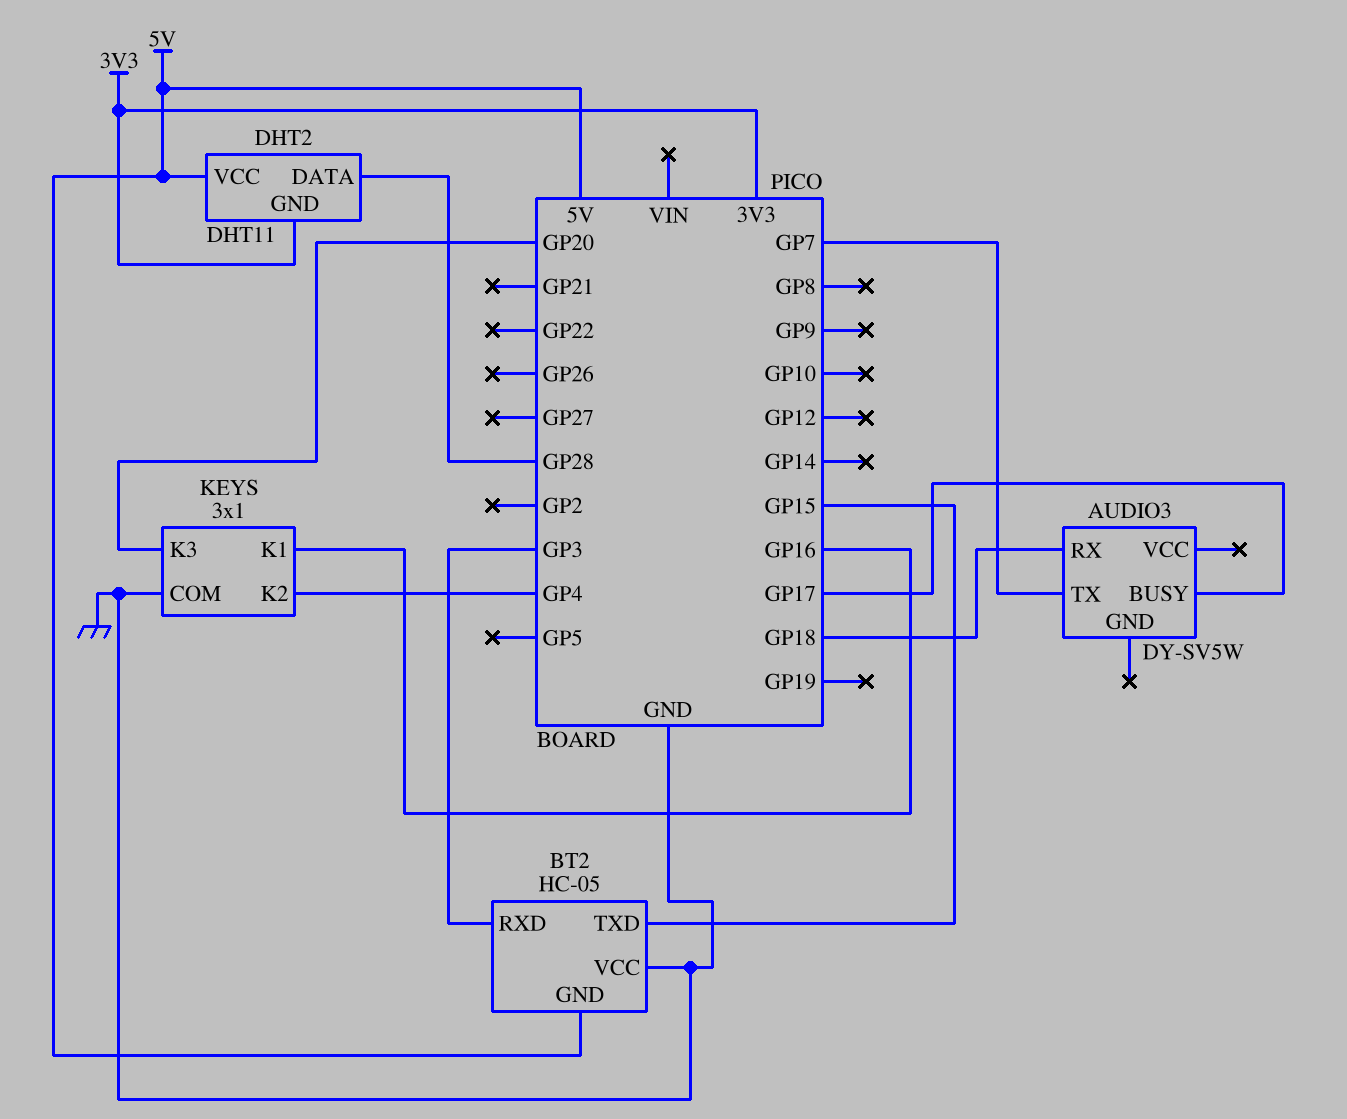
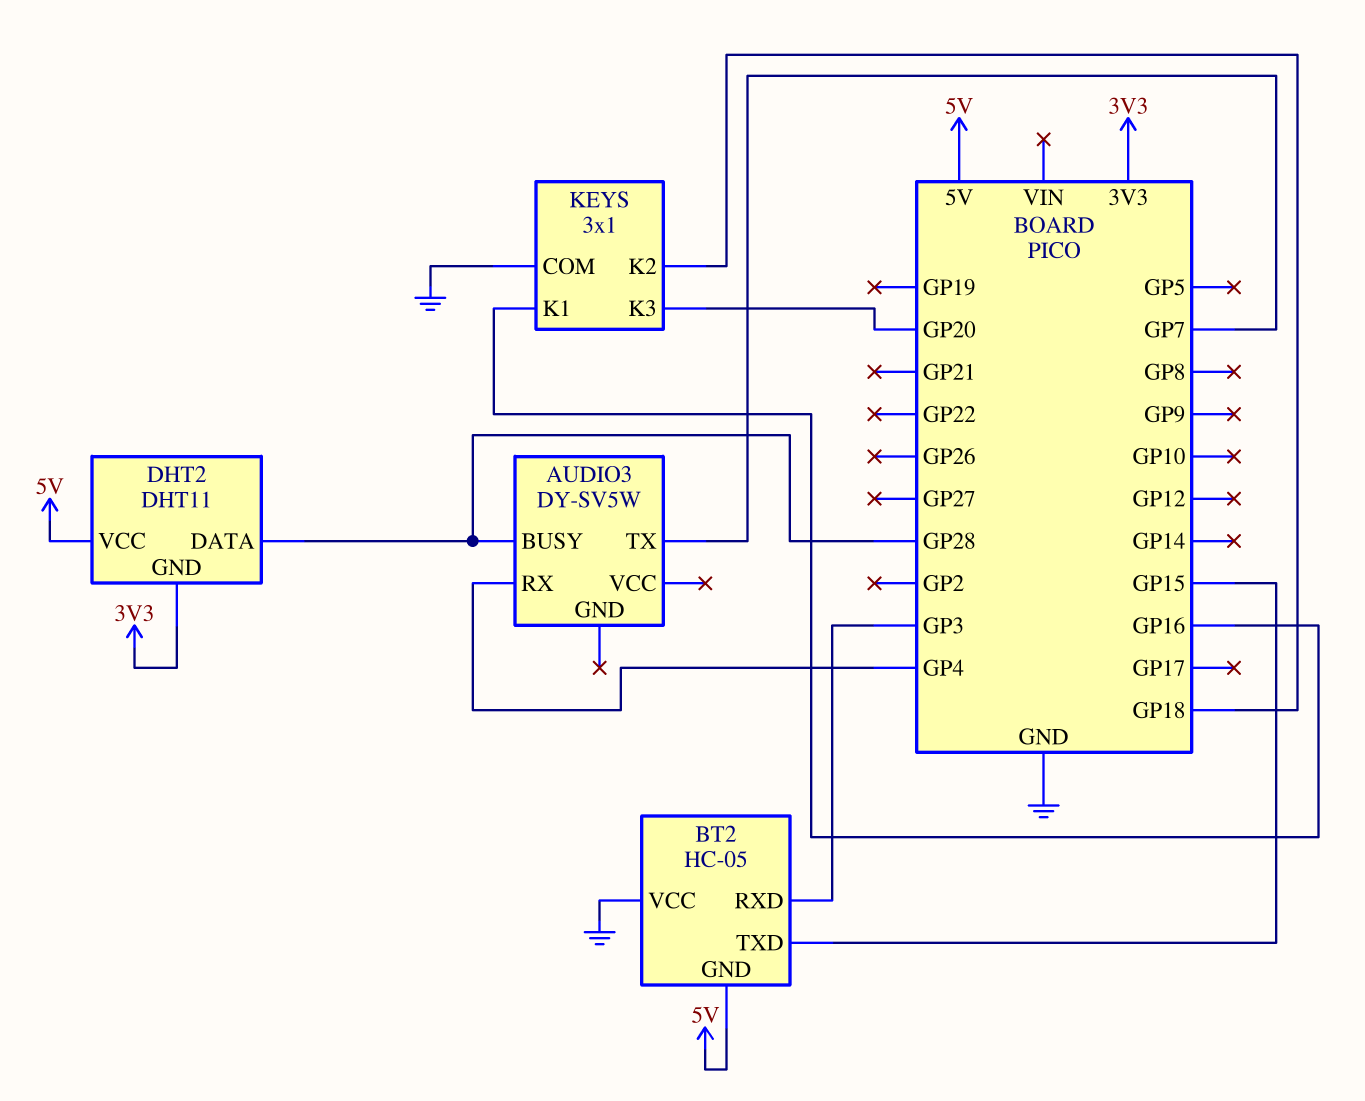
AUDIO3 pin BUSY: GP17 -> GP28
AUDIO3 pin RX: GP18 -> GP4
KEYS pin K2: GP4 -> GP18

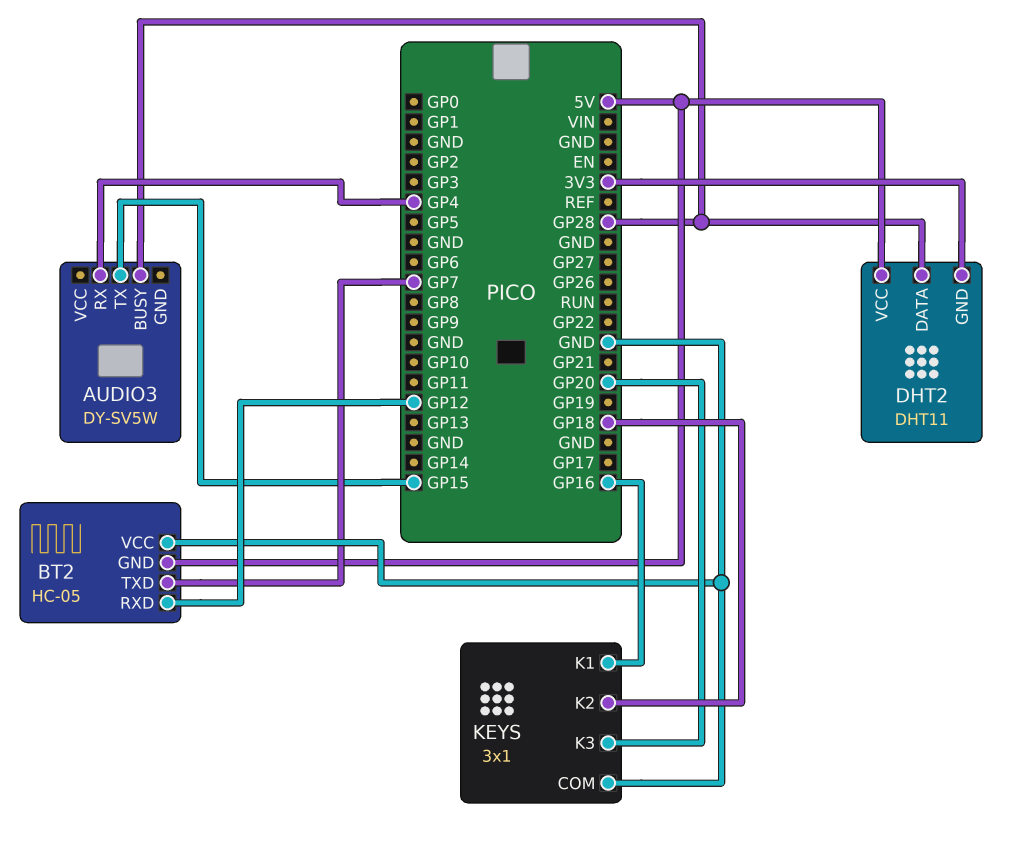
AUDIO3 pin TX: GP7 -> GP15
BT2 pin RXD: GP3 -> GP12
BT2 pin TXD: GP15 -> GP7

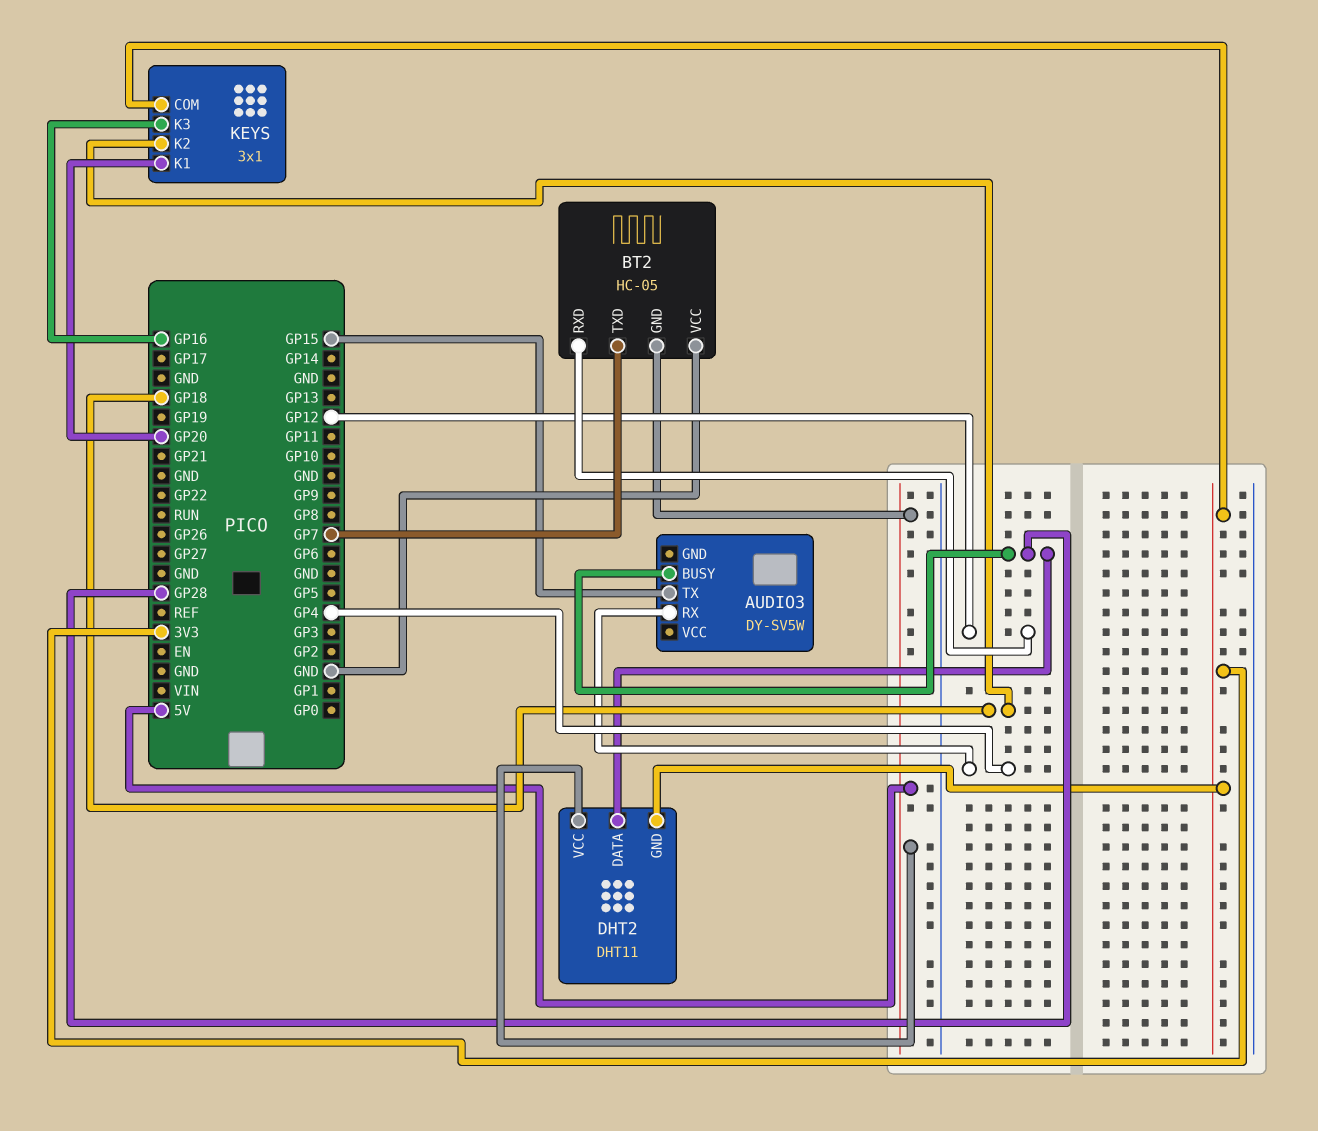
KEYS pin COM: GND -> 3V3
KEYS pin K1: GP16 -> GP20
KEYS pin K3: GP20 -> GP16

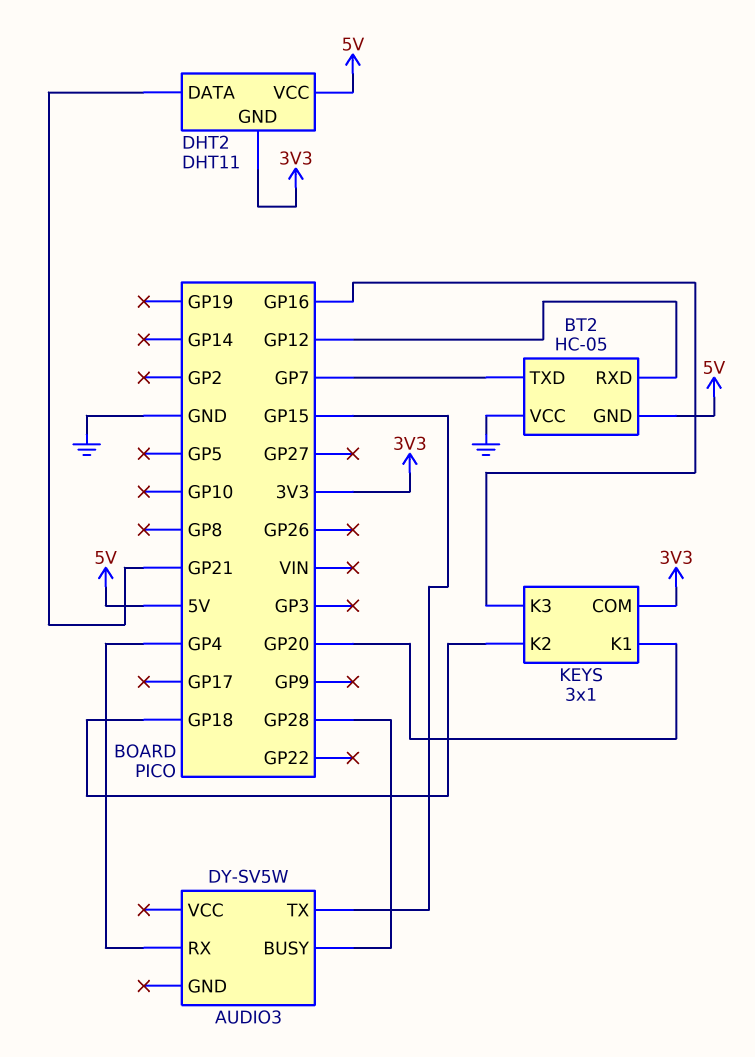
DHT2 pin DATA: GP28 -> GP21

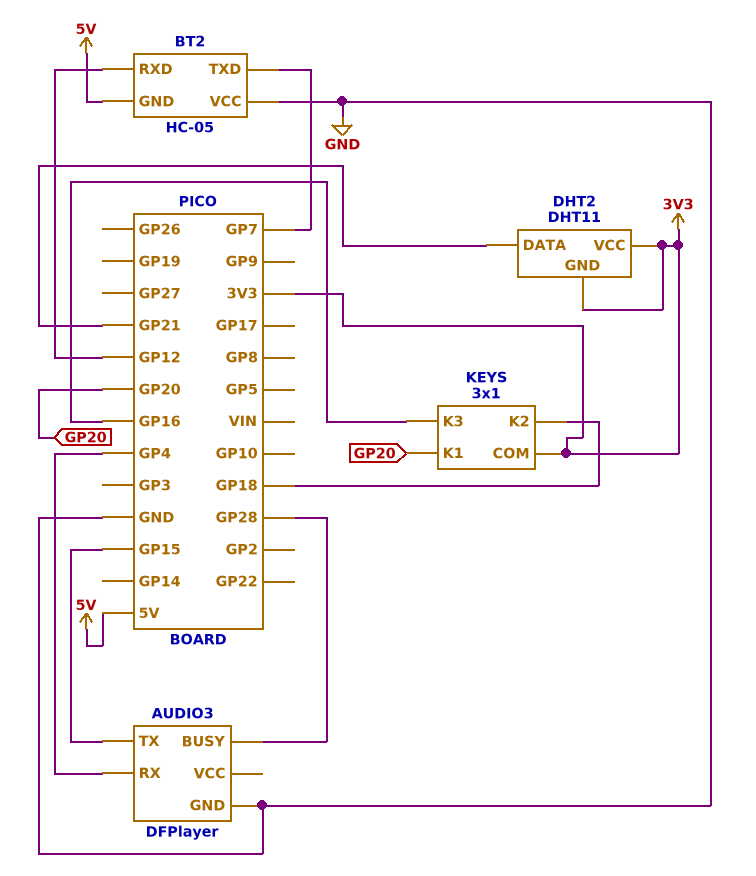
AUDIO3: DY-SV5W -> DFPlayer
AUDIO3 pin GND: none -> GND
DHT2 pin VCC: 5V -> 3V3

